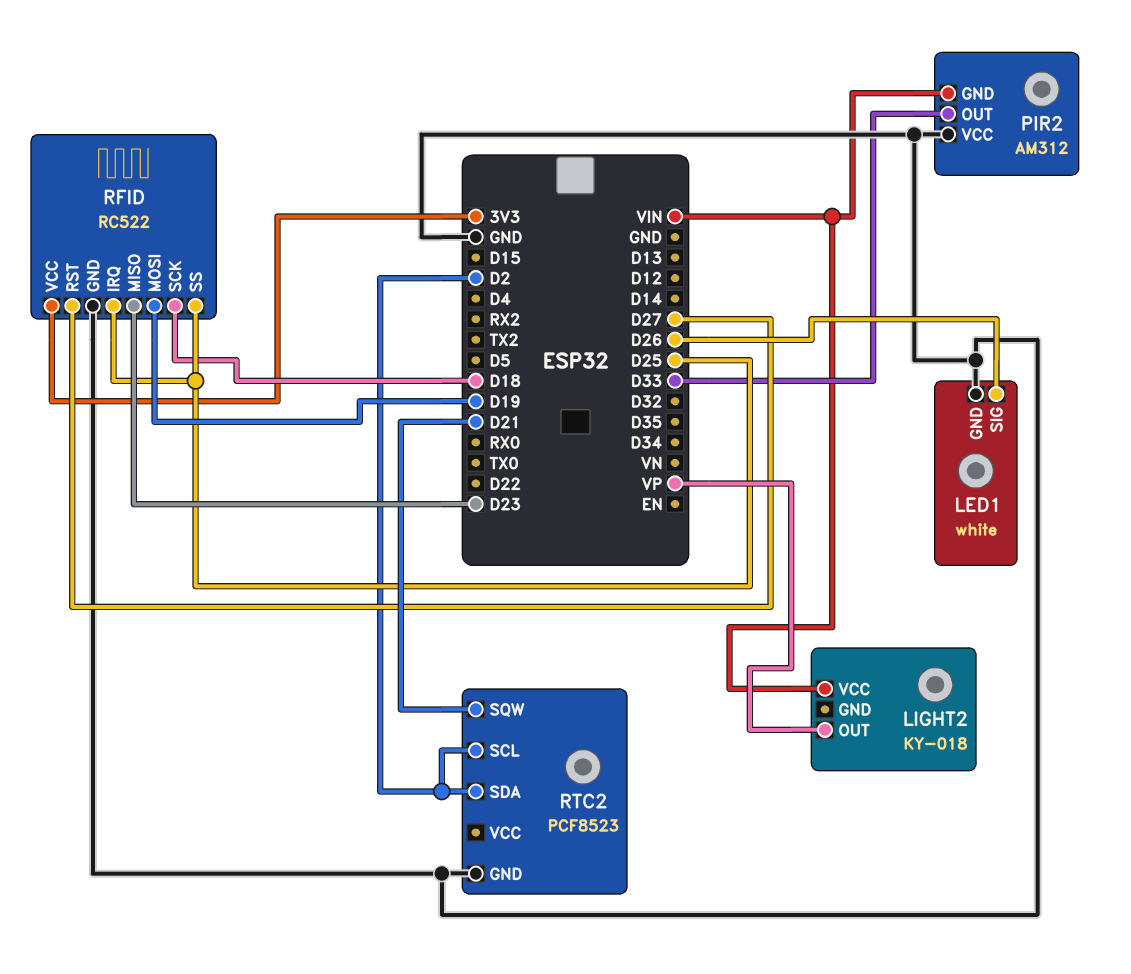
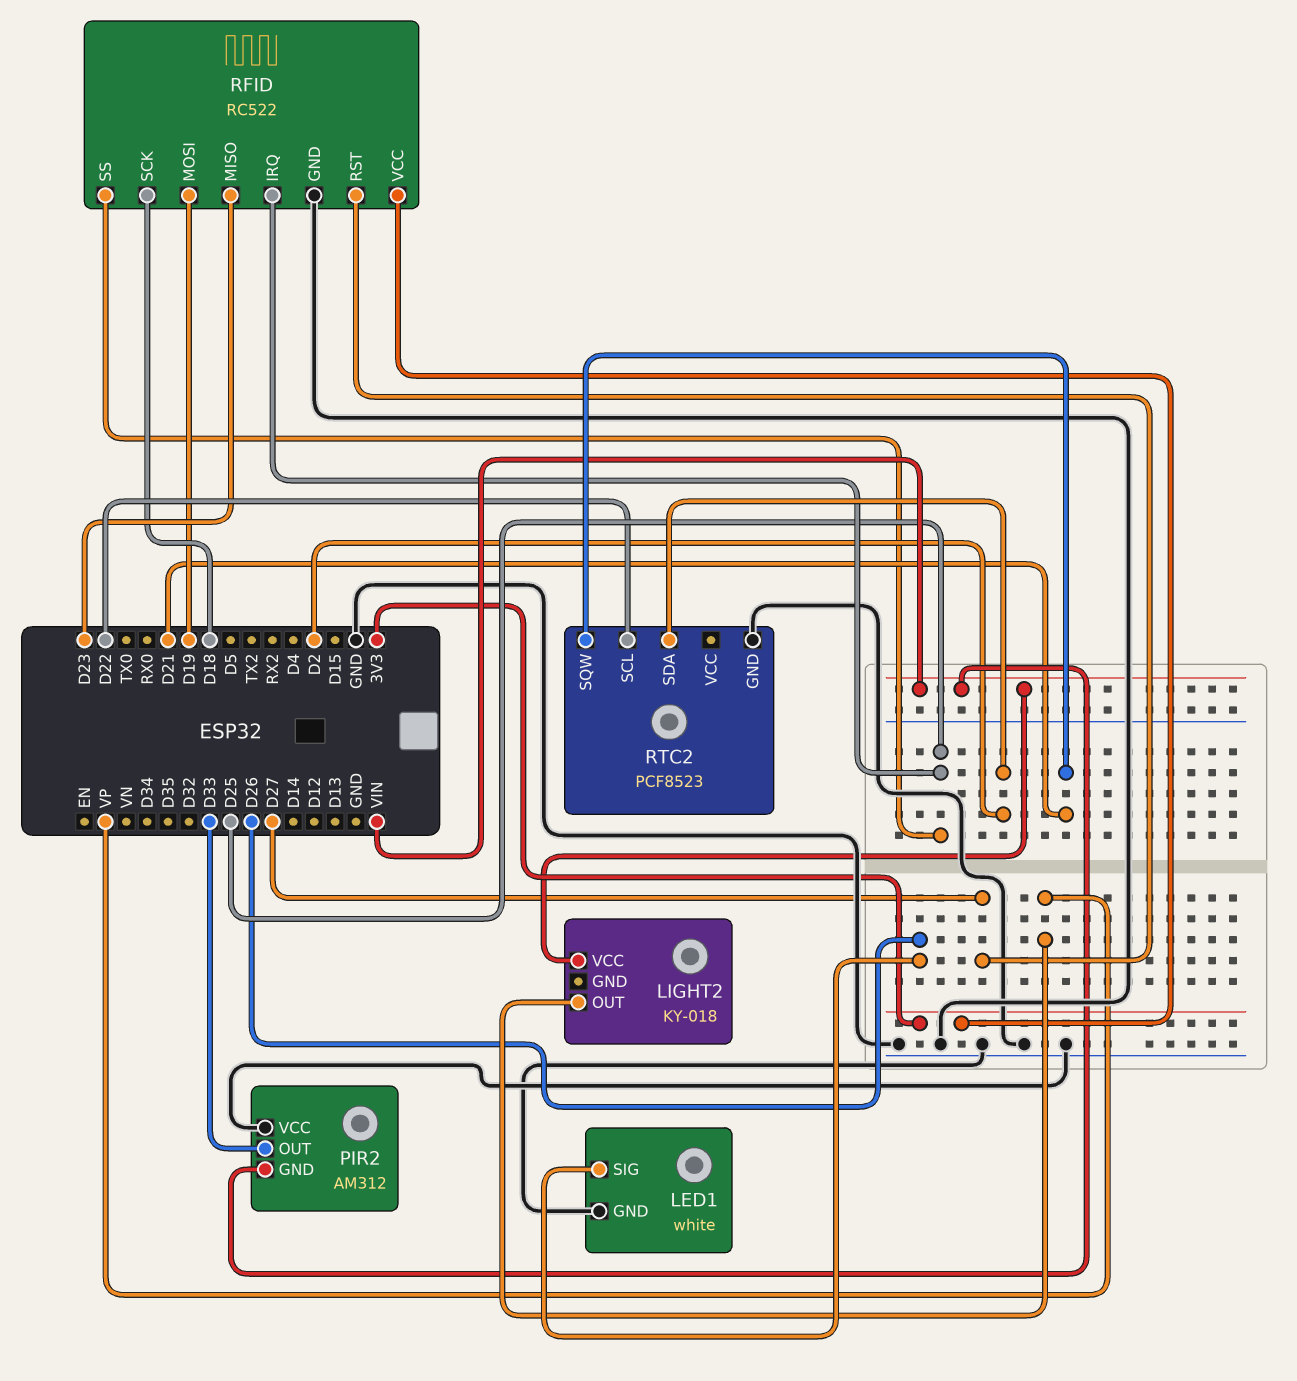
RTC2 pin SCL: D2 -> D22

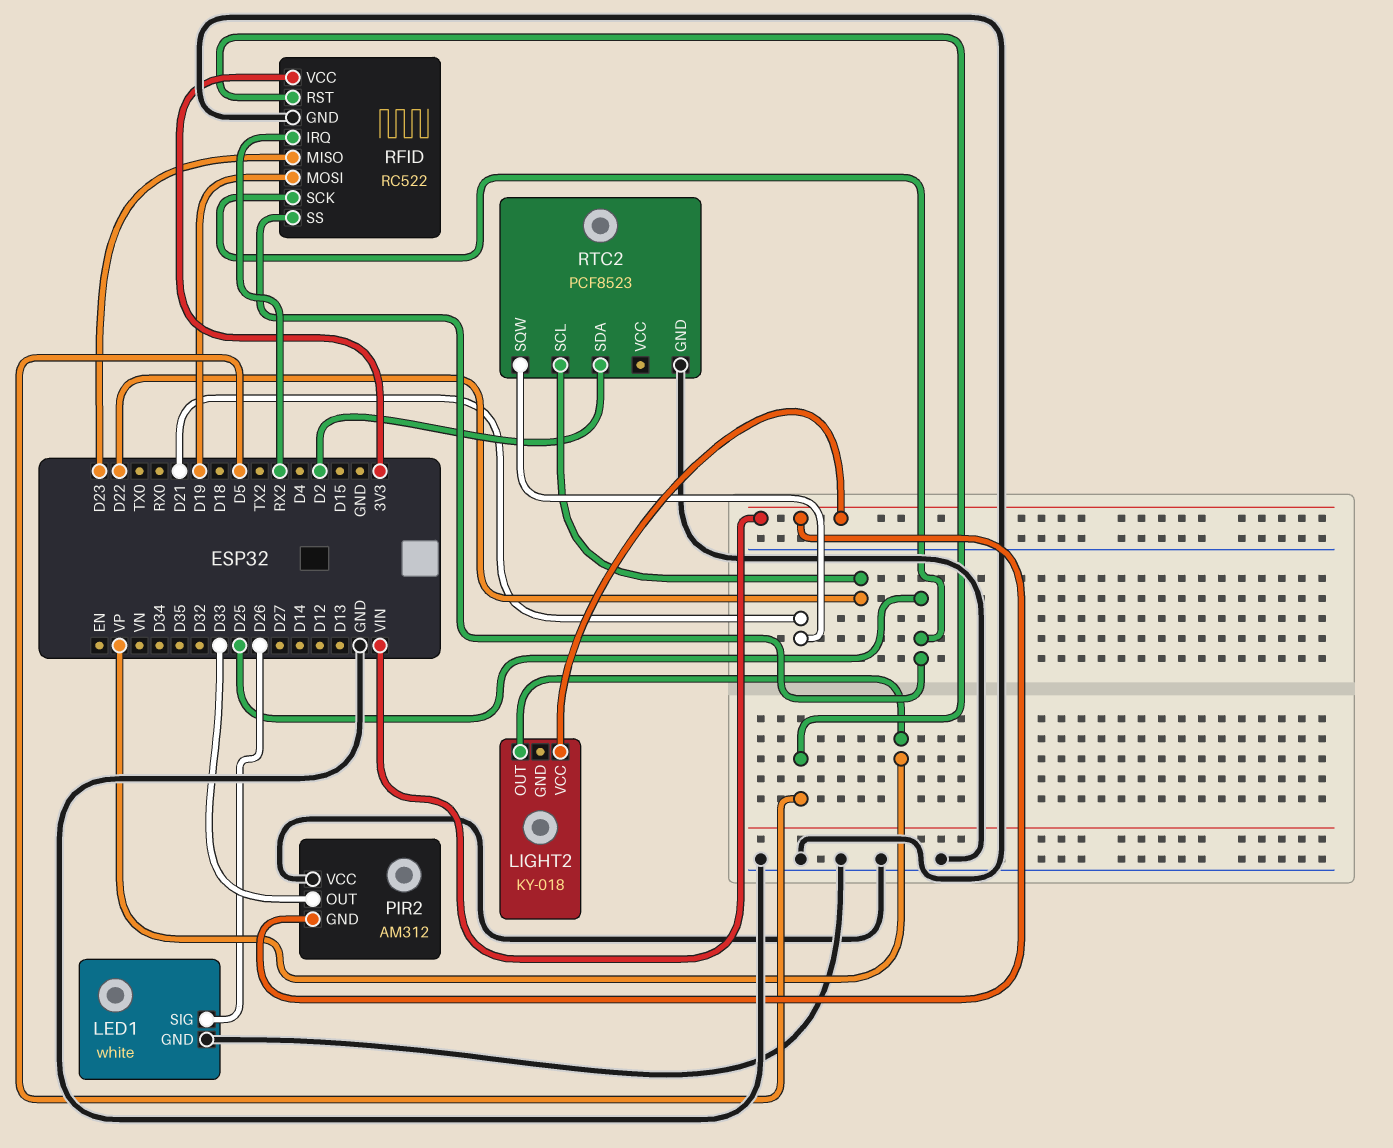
RFID pin IRQ: D25 -> RX2
RFID pin RST: D27 -> D5
RFID pin SCK: D18 -> D25

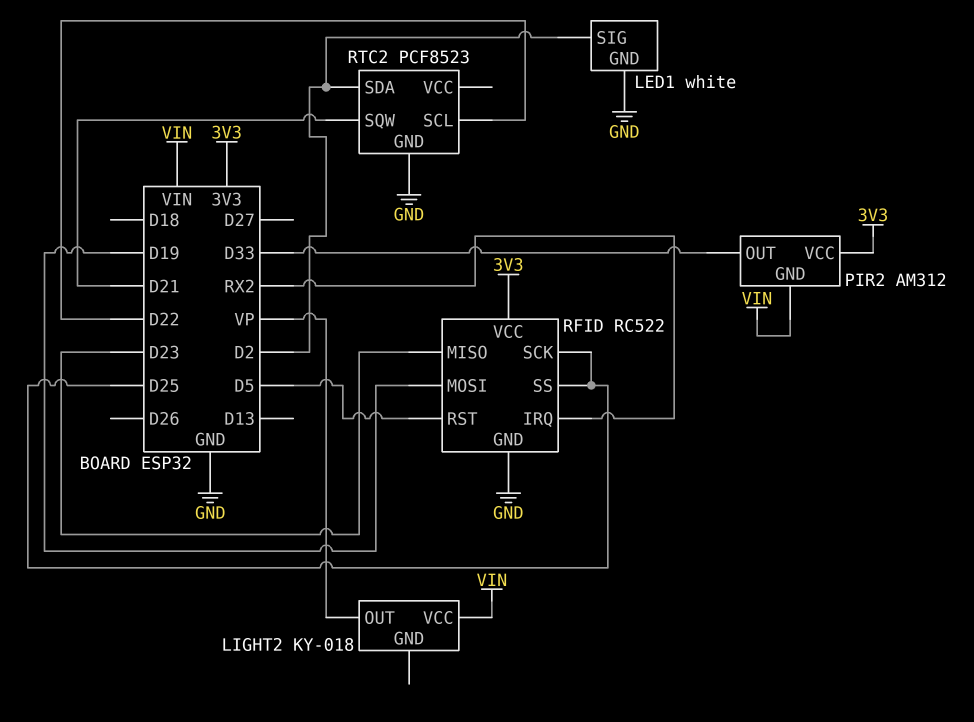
LED1 pin SIG: D26 -> D2
PIR2 pin VCC: GND -> 3V3

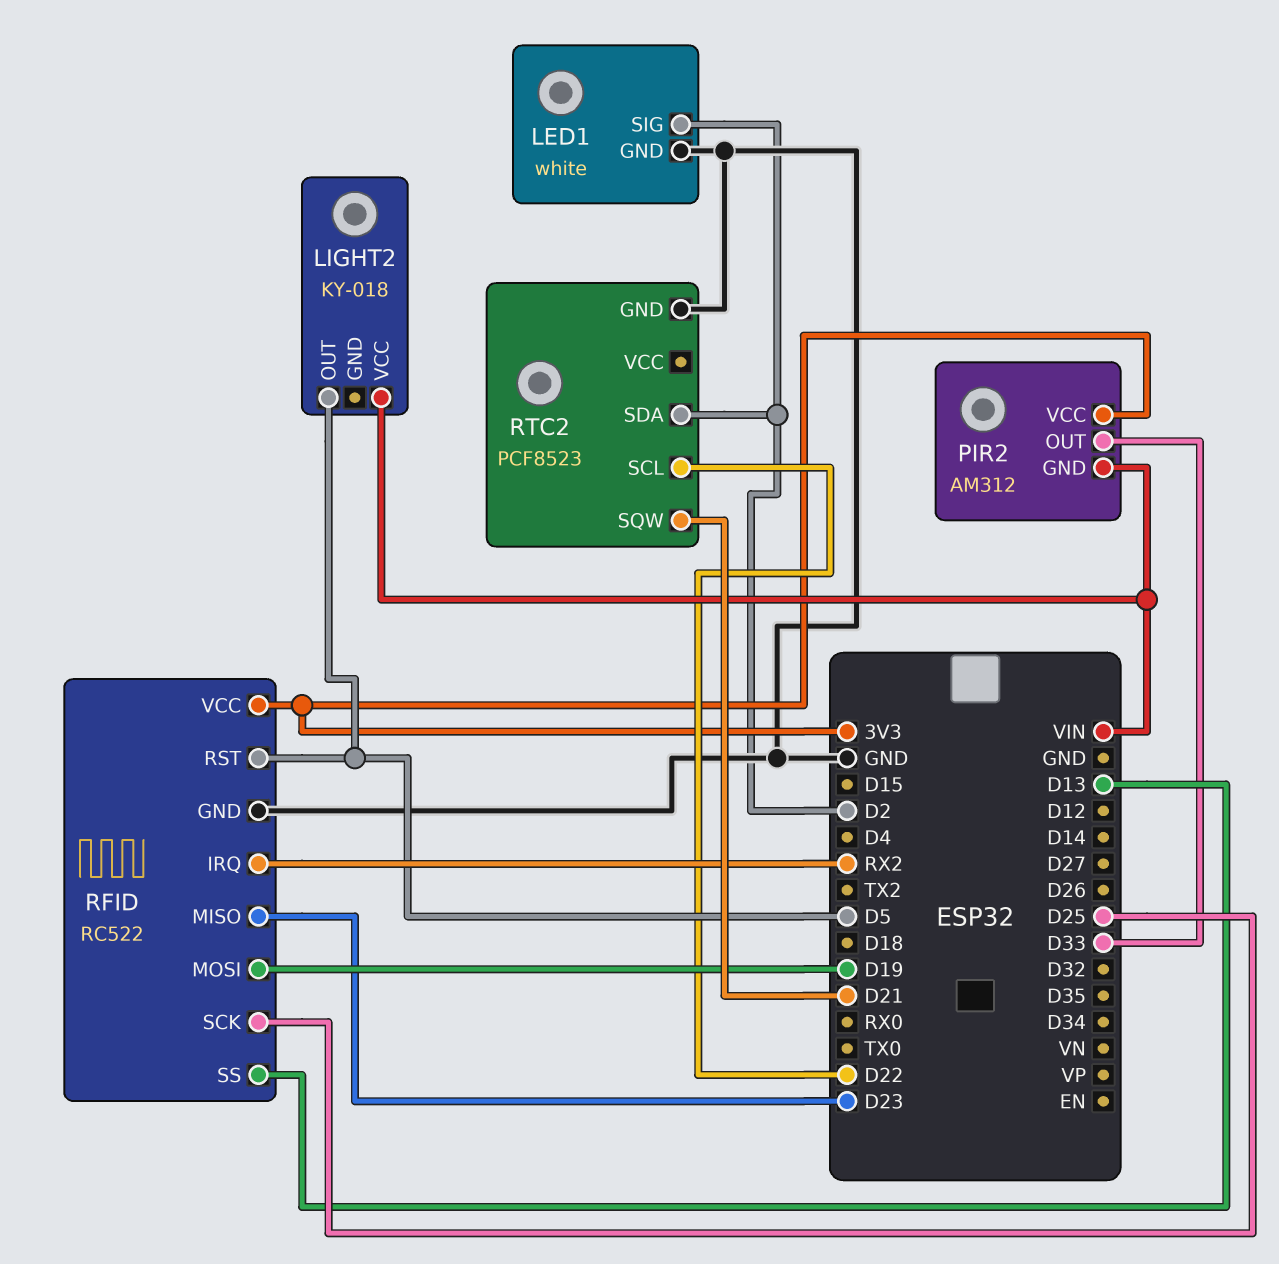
LIGHT2 pin OUT: VP -> D5
RFID pin SS: D25 -> D13

